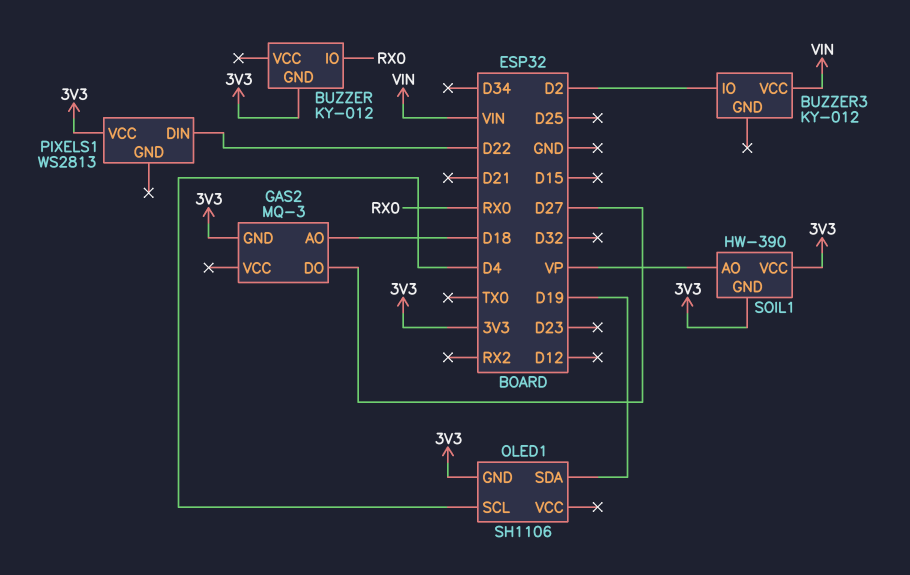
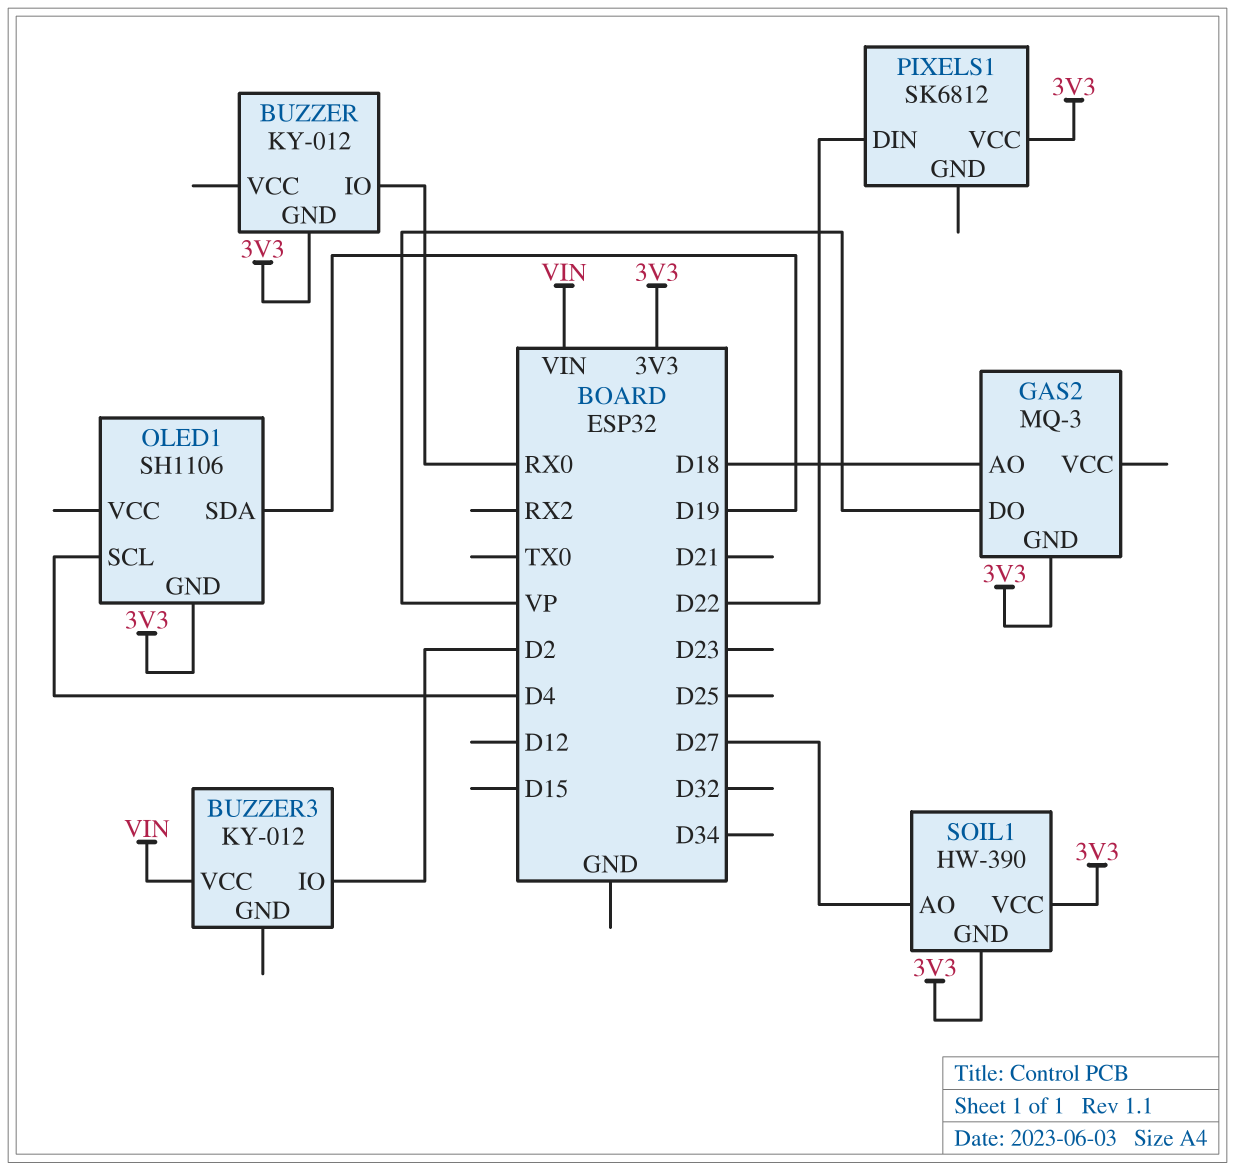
GAS2 pin DO: D27 -> VP
PIXELS1: WS2813 -> SK6812
SOIL1 pin AO: VP -> D27

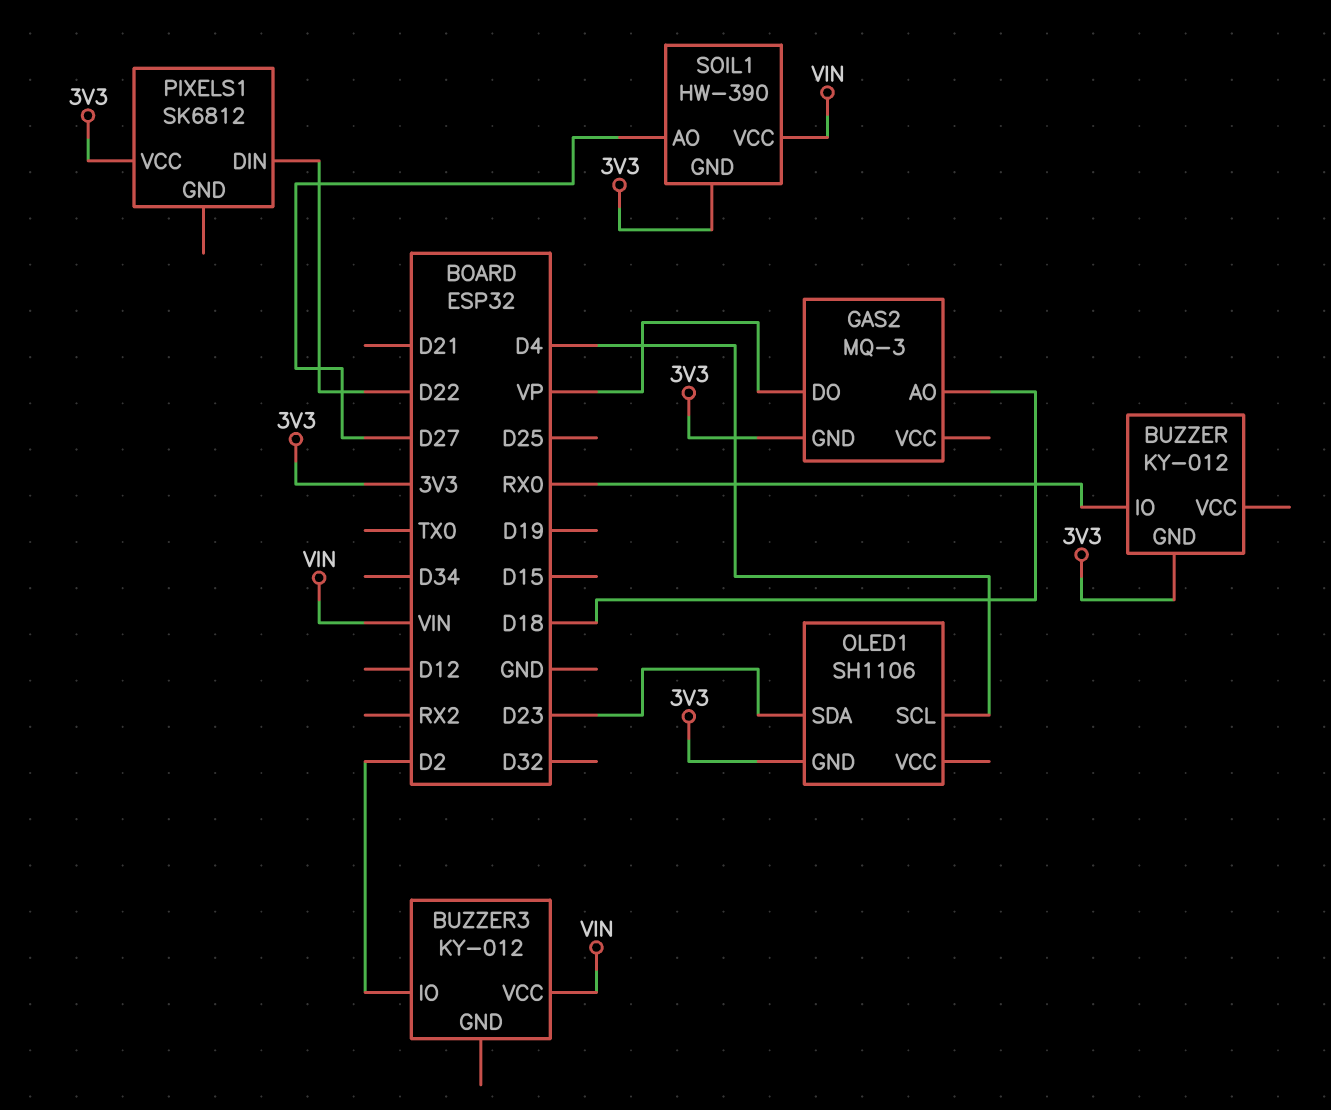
OLED1 pin SDA: D19 -> D23
SOIL1 pin VCC: 3V3 -> VIN

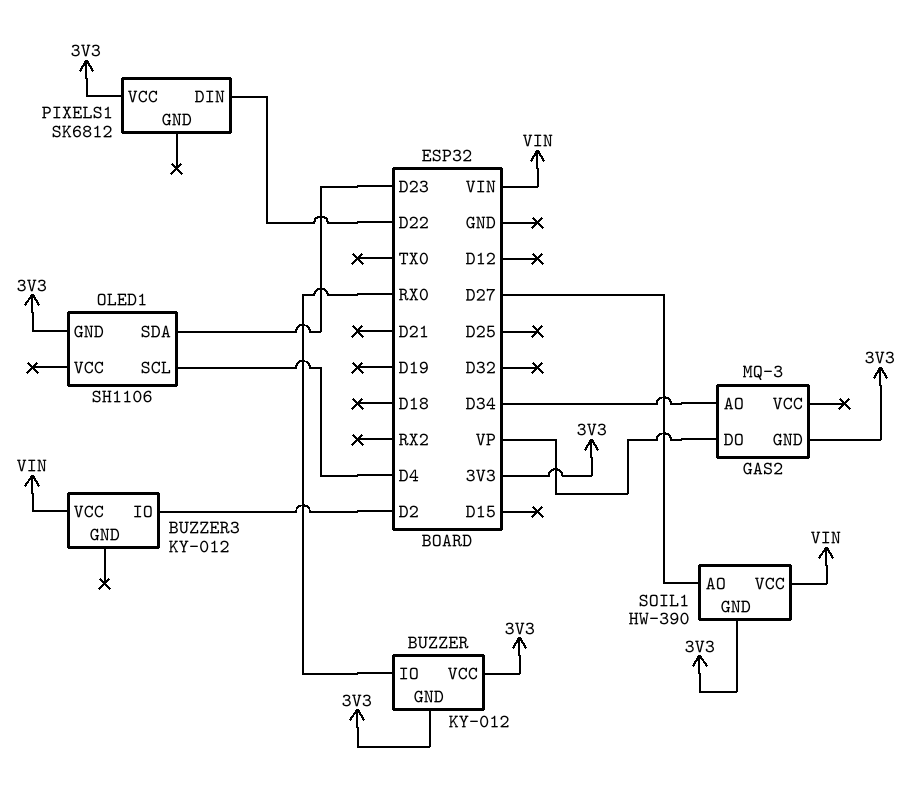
BUZZER pin VCC: none -> 3V3
GAS2 pin AO: D18 -> D34

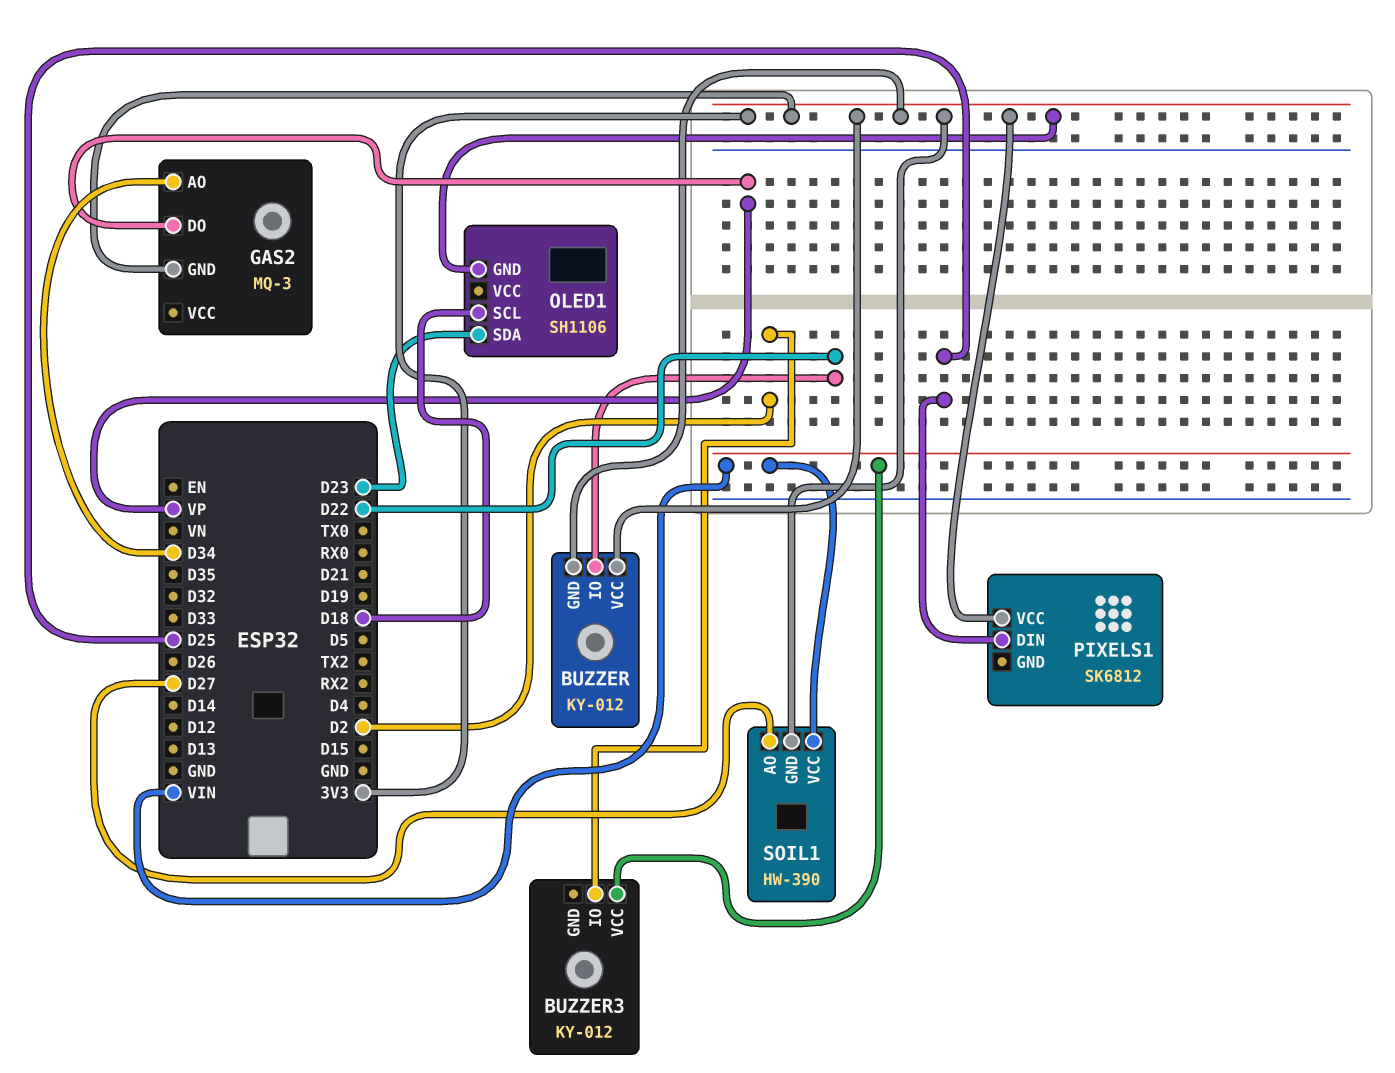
BUZZER pin IO: RX0 -> D22
OLED1 pin SCL: D4 -> D18
PIXELS1 pin DIN: D22 -> D25

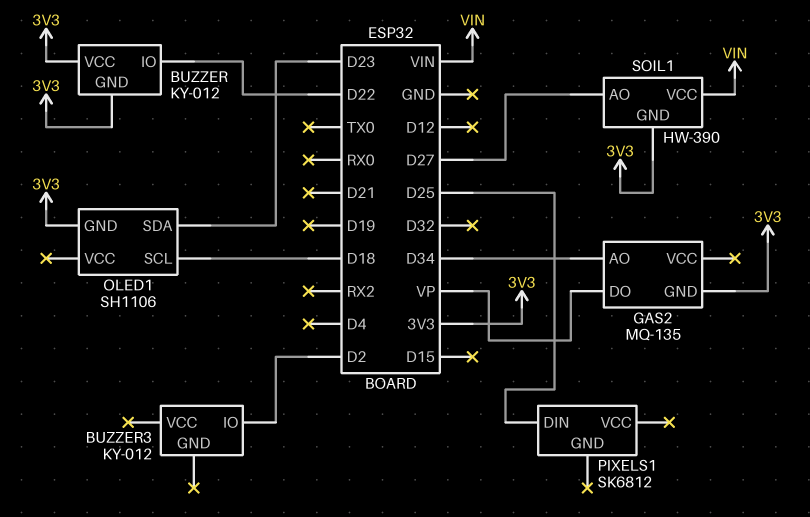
BUZZER3 pin VCC: VIN -> none
GAS2: MQ-3 -> MQ-135
PIXELS1 pin VCC: 3V3 -> none

